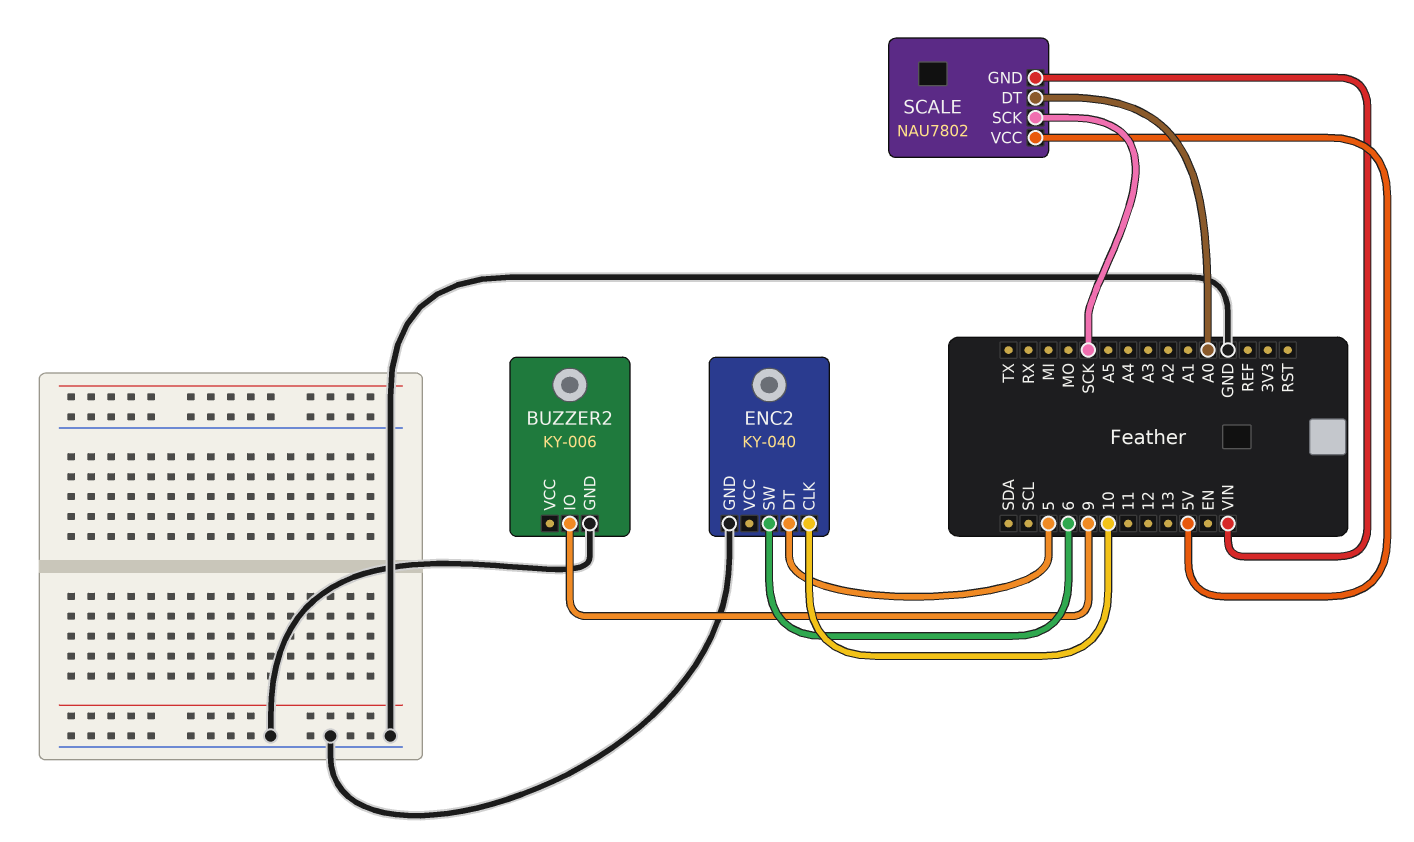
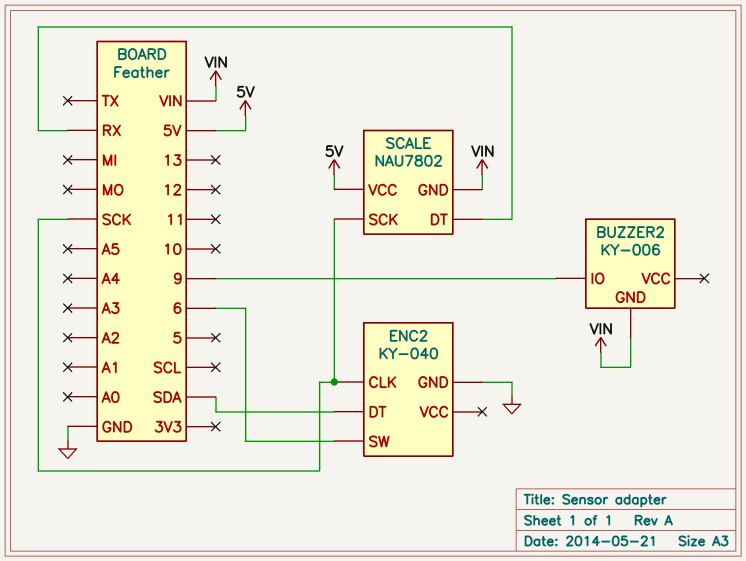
BUZZER2 pin GND: GND -> VIN
ENC2 pin CLK: 10 -> SCK
ENC2 pin DT: 5 -> SDA
SCALE pin DT: A0 -> RX

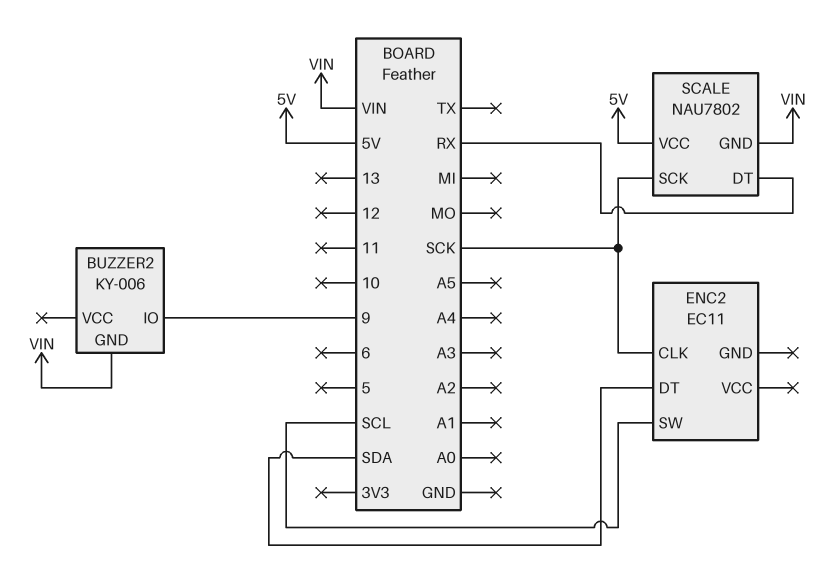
ENC2: KY-040 -> EC11
ENC2 pin GND: GND -> none
ENC2 pin SW: 6 -> SCL

